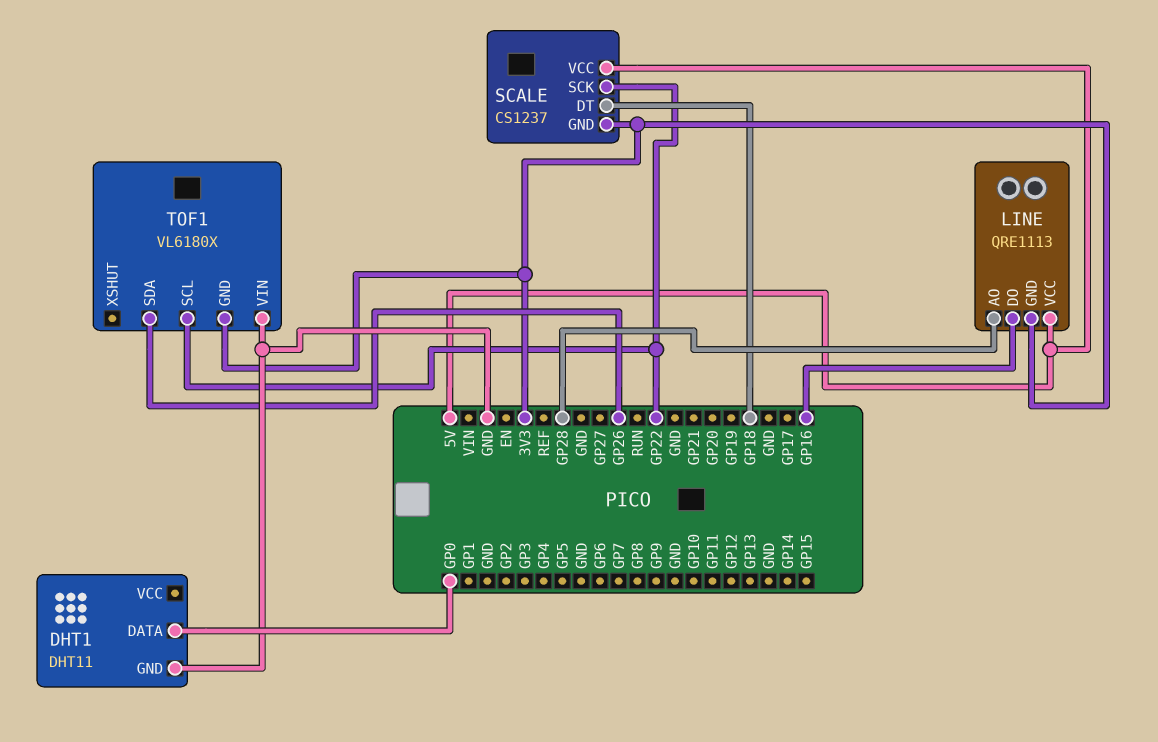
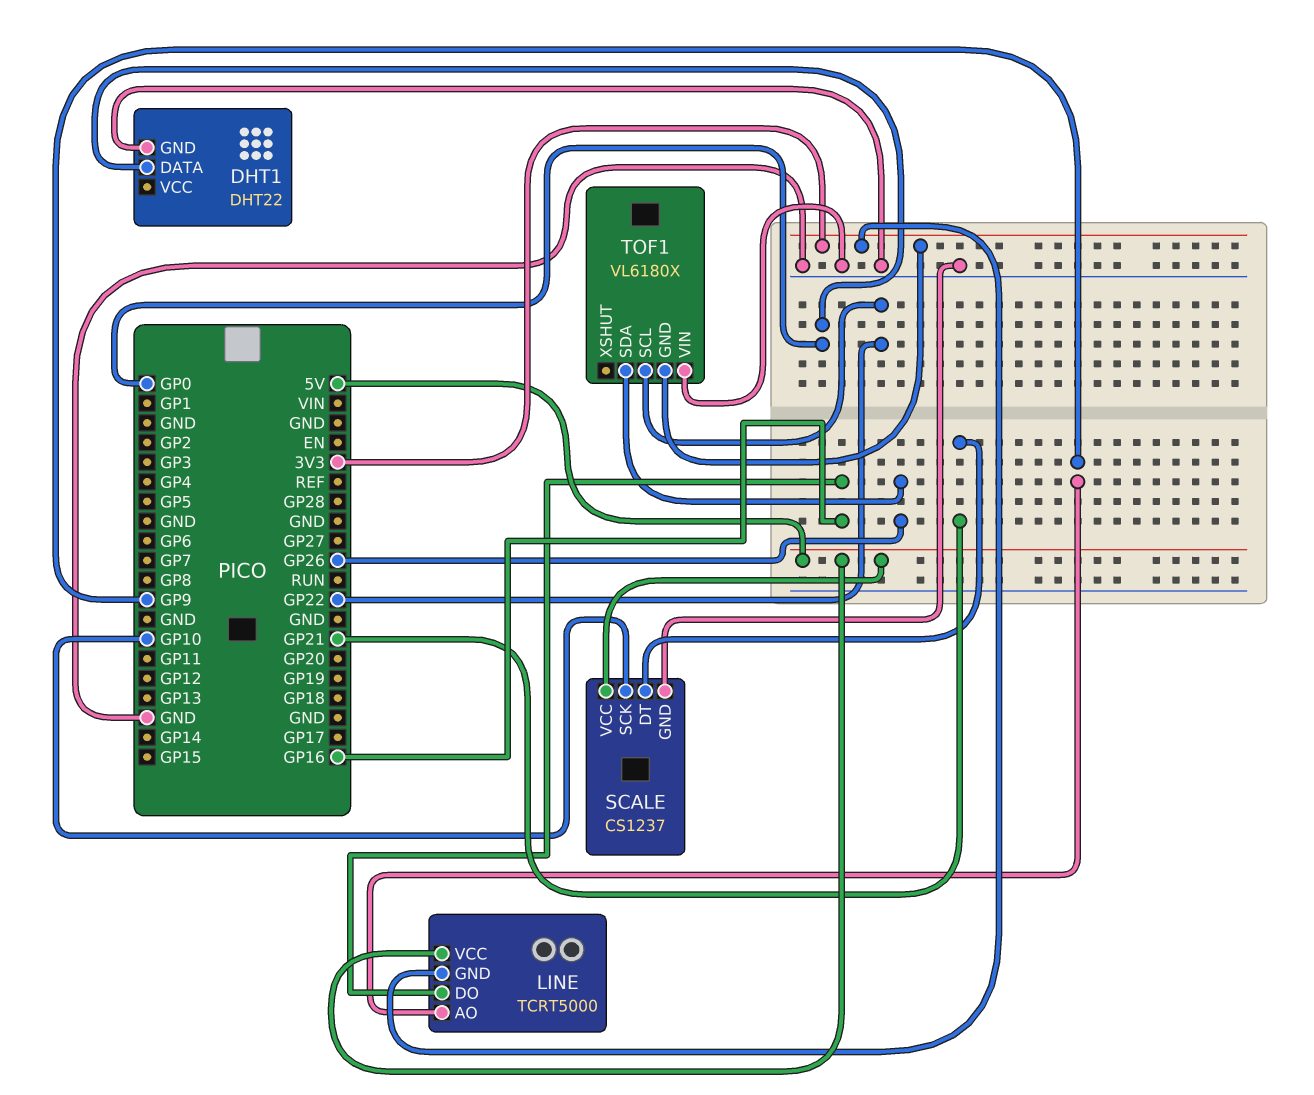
DHT1: DHT11 -> DHT22
LINE: QRE1113 -> TCRT5000
LINE pin AO: GP28 -> GP9
SCALE pin DT: GP18 -> GP21
SCALE pin GND: 3V3 -> GND
SCALE pin SCK: GP22 -> GP10

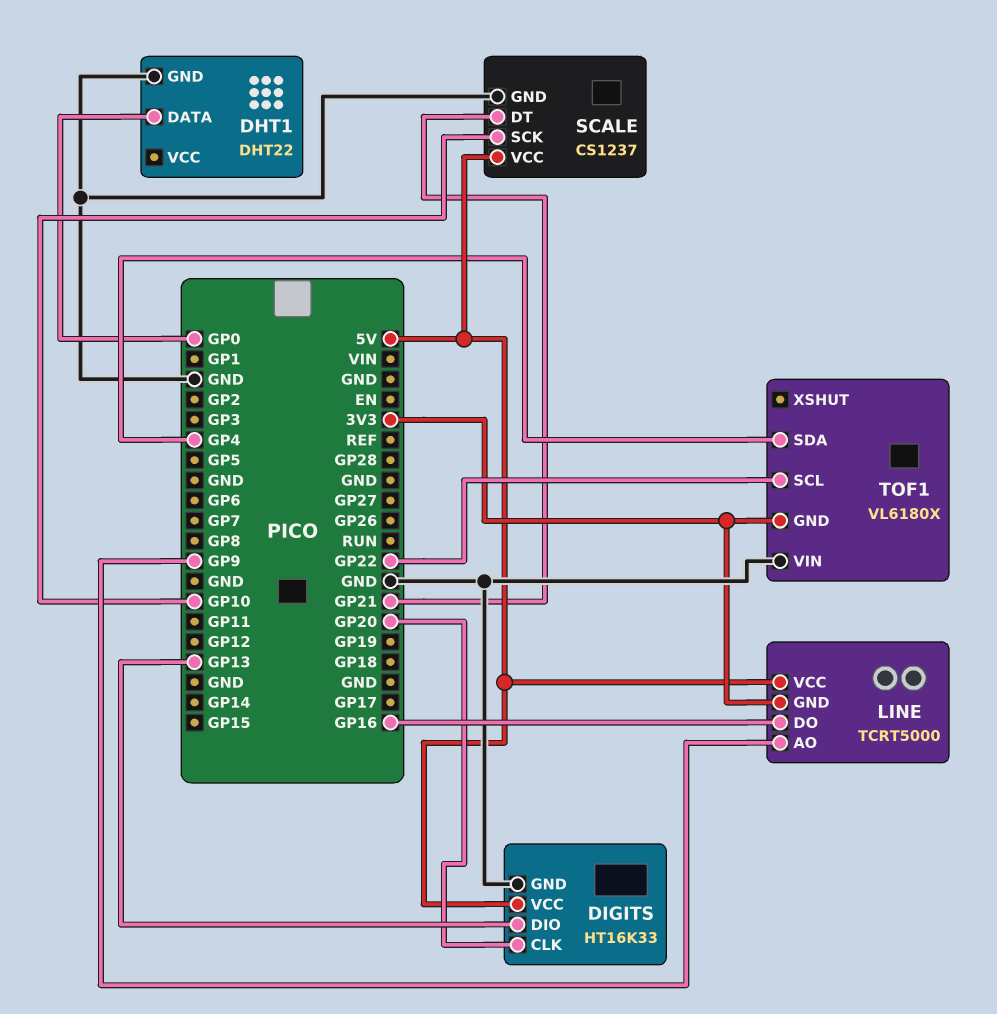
DIGITS: none -> HT16K33
DIGITS pin CLK: none -> GP20
DIGITS pin DIO: none -> GP13
DIGITS pin GND: none -> GND
DIGITS pin VCC: none -> 5V
TOF1 pin SDA: GP26 -> GP4

